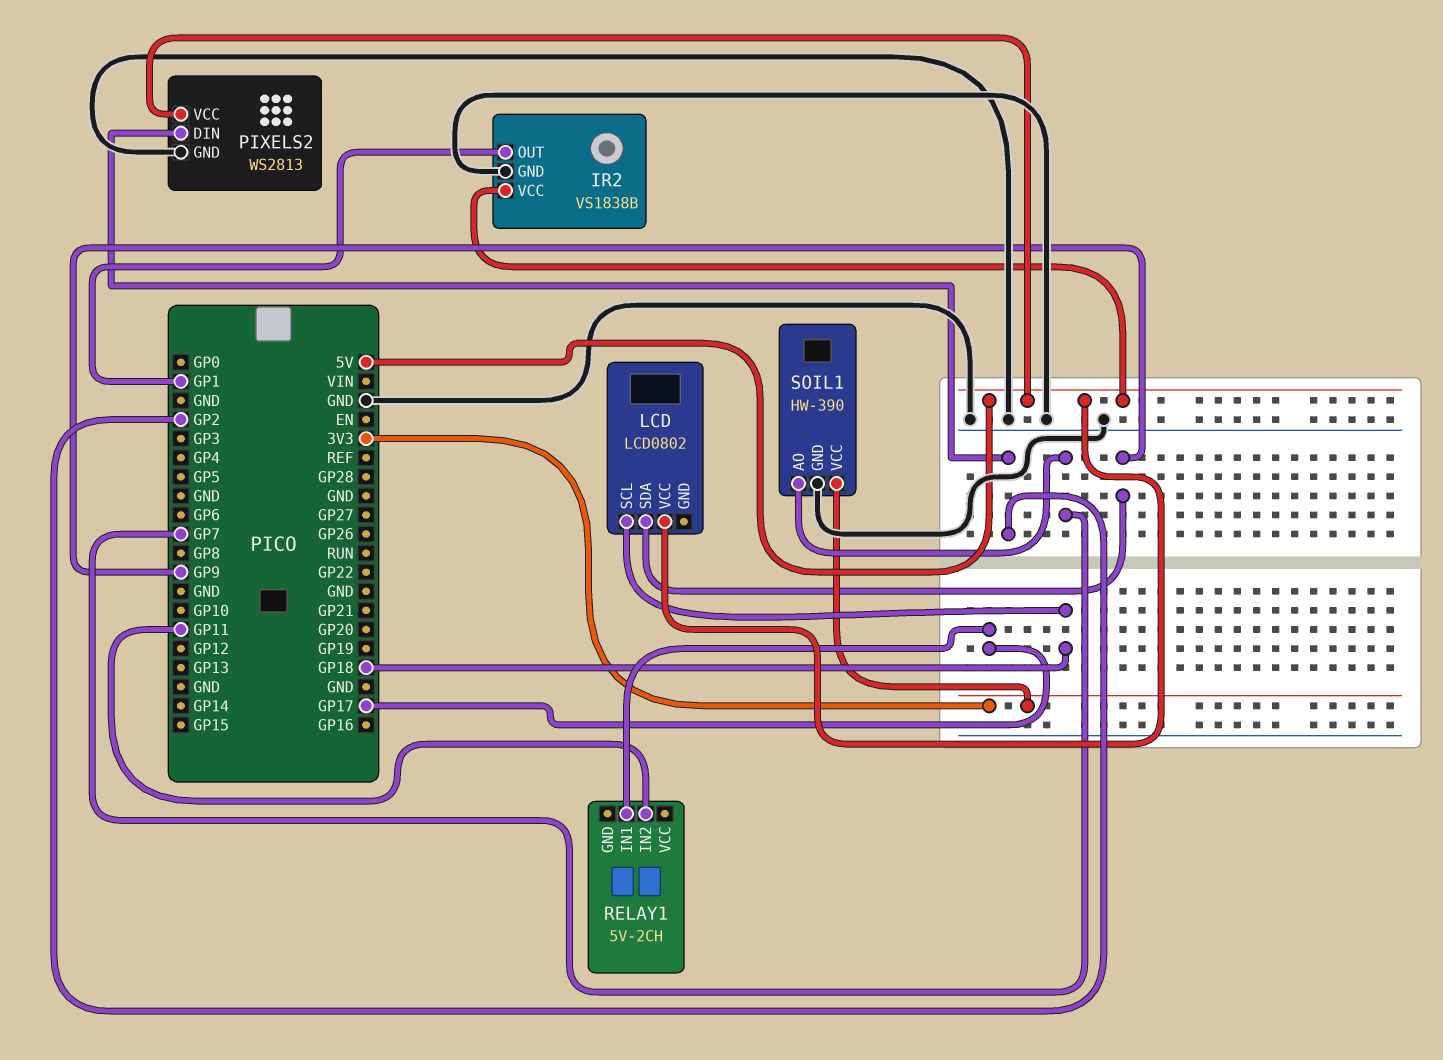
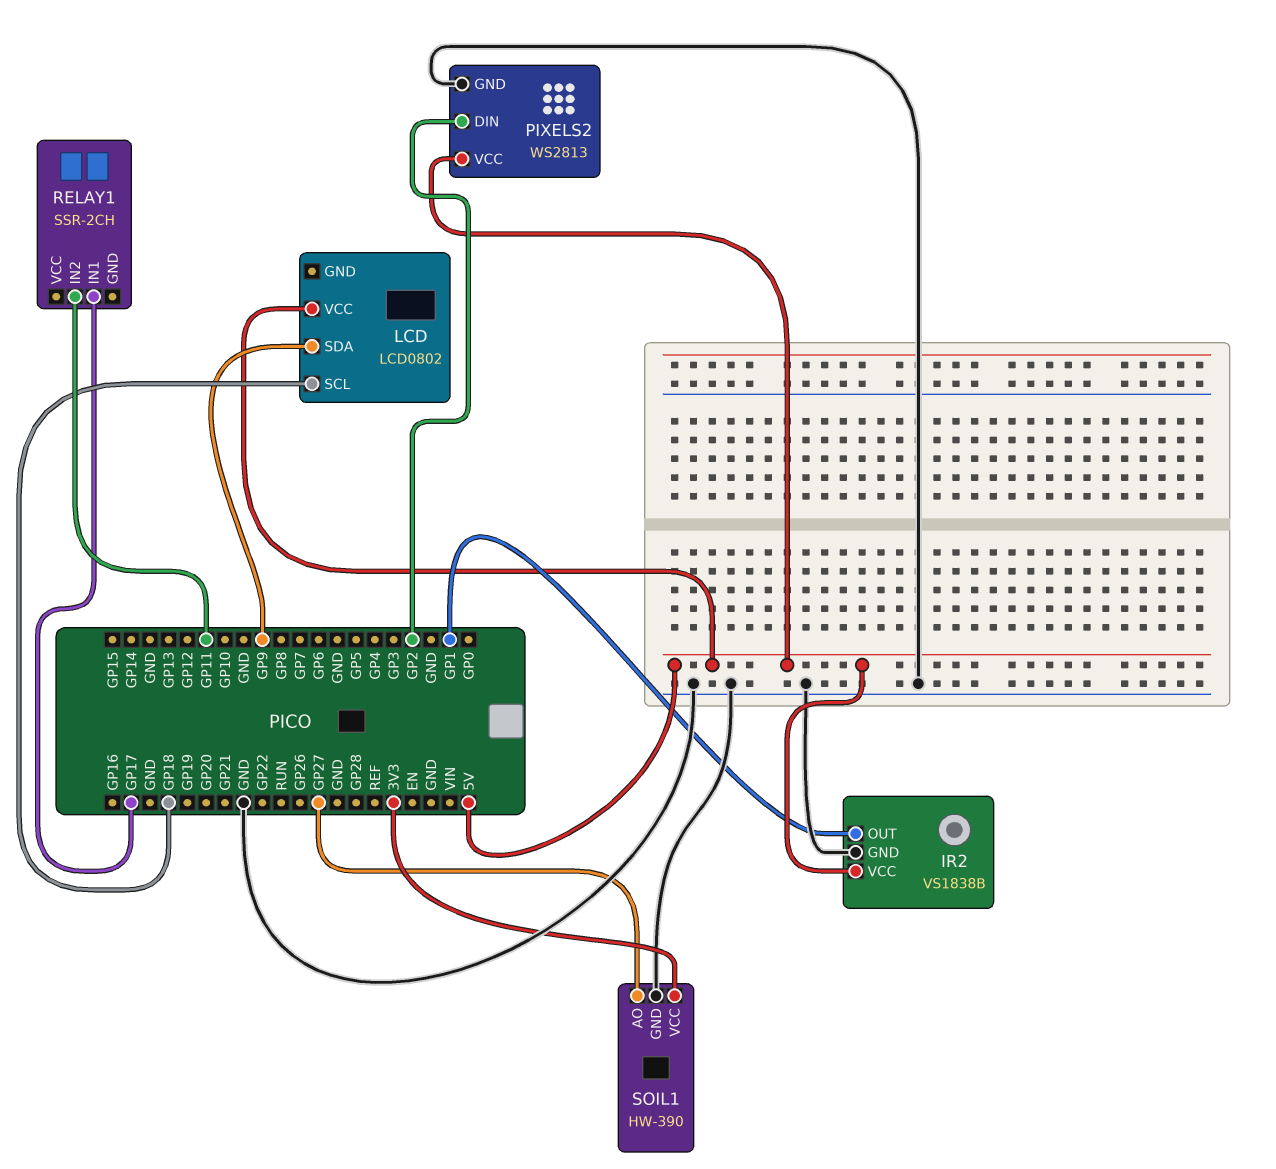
RELAY1: 5V-2CH -> SSR-2CH
SOIL1 pin AO: GP7 -> GP27

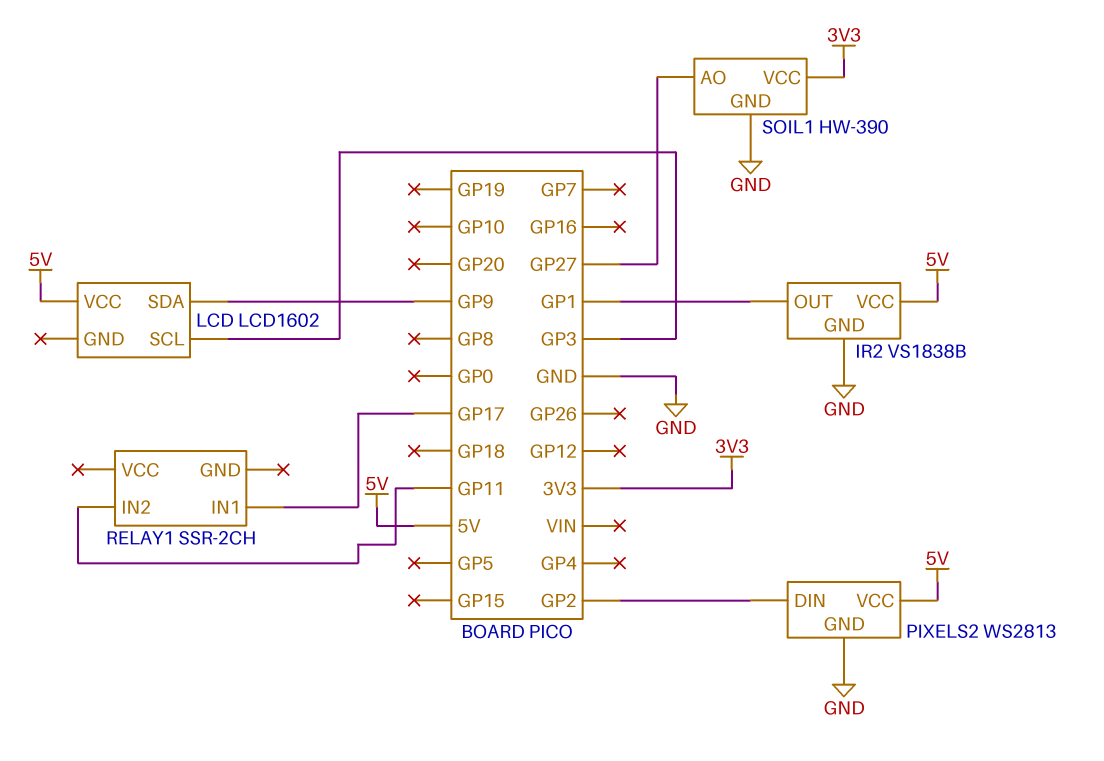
LCD: LCD0802 -> LCD1602
LCD pin SCL: GP18 -> GP3

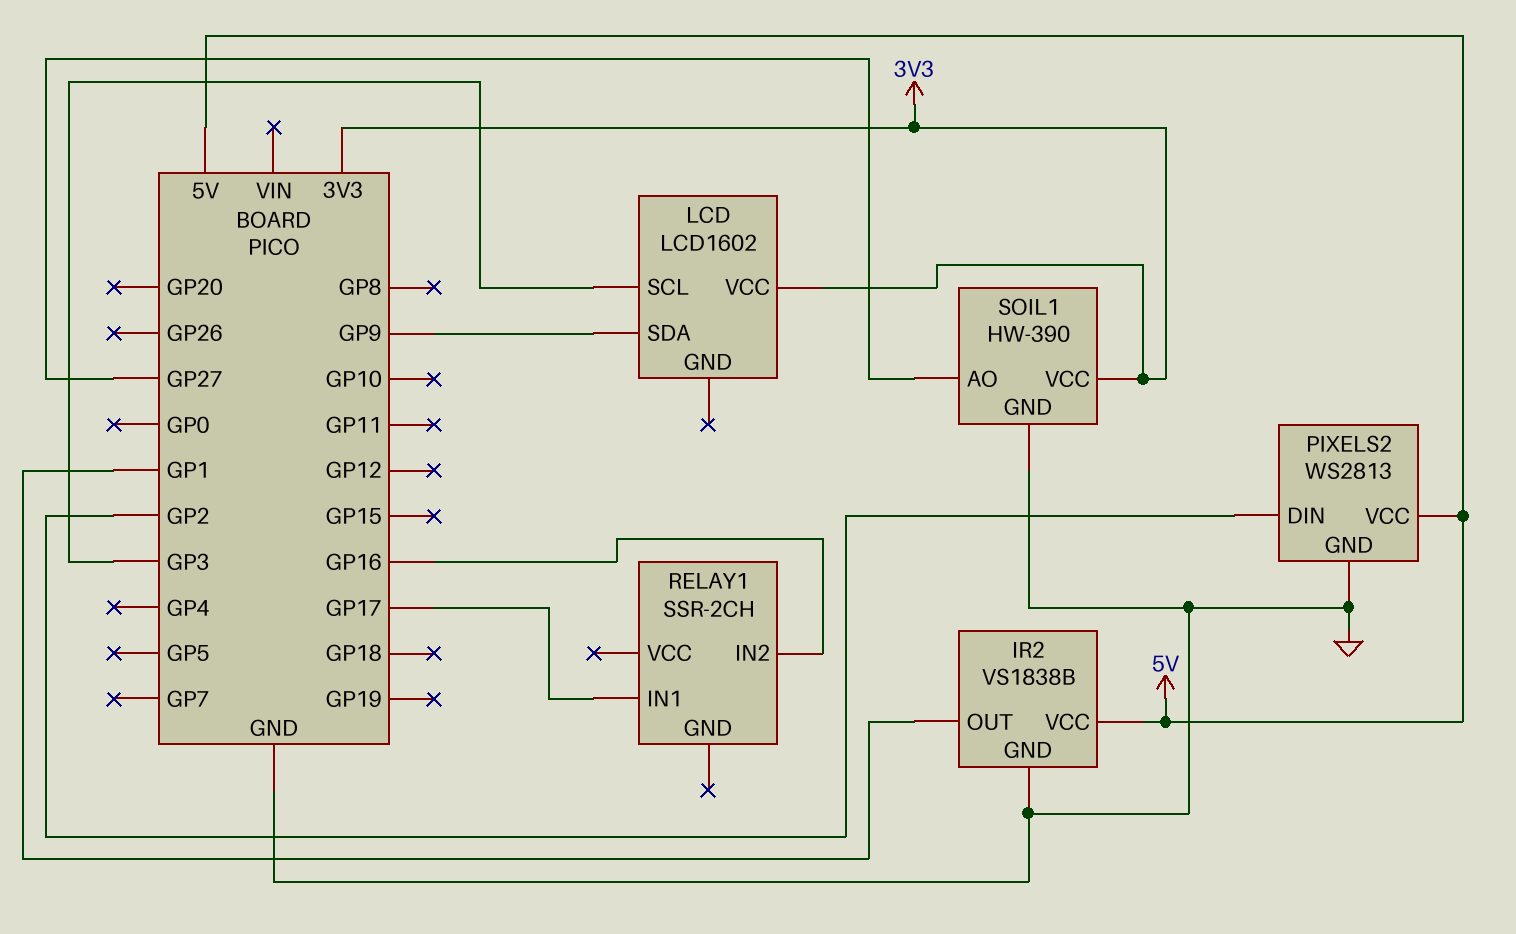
LCD pin VCC: 5V -> 3V3
RELAY1 pin IN2: GP11 -> GP16

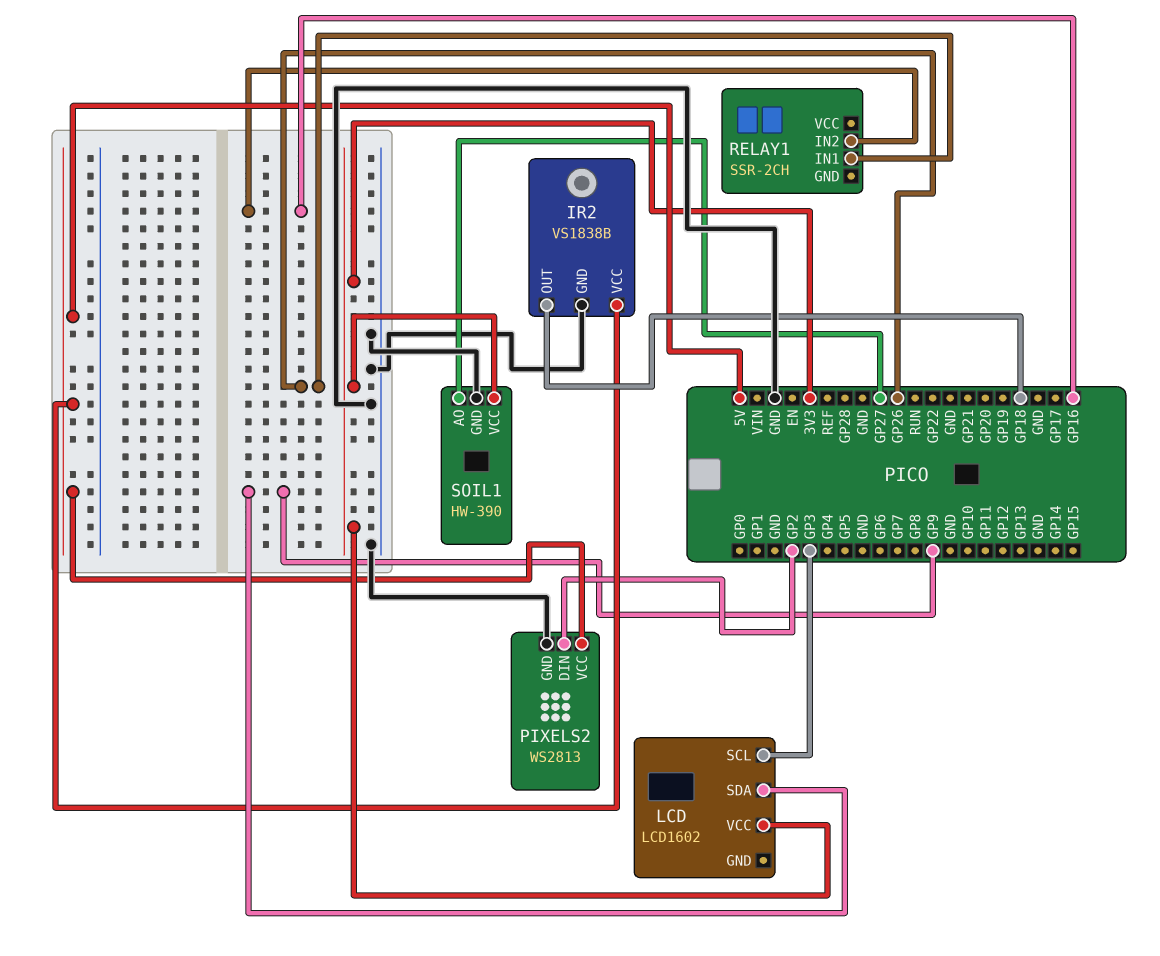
IR2 pin OUT: GP1 -> GP18
RELAY1 pin IN1: GP17 -> GP26

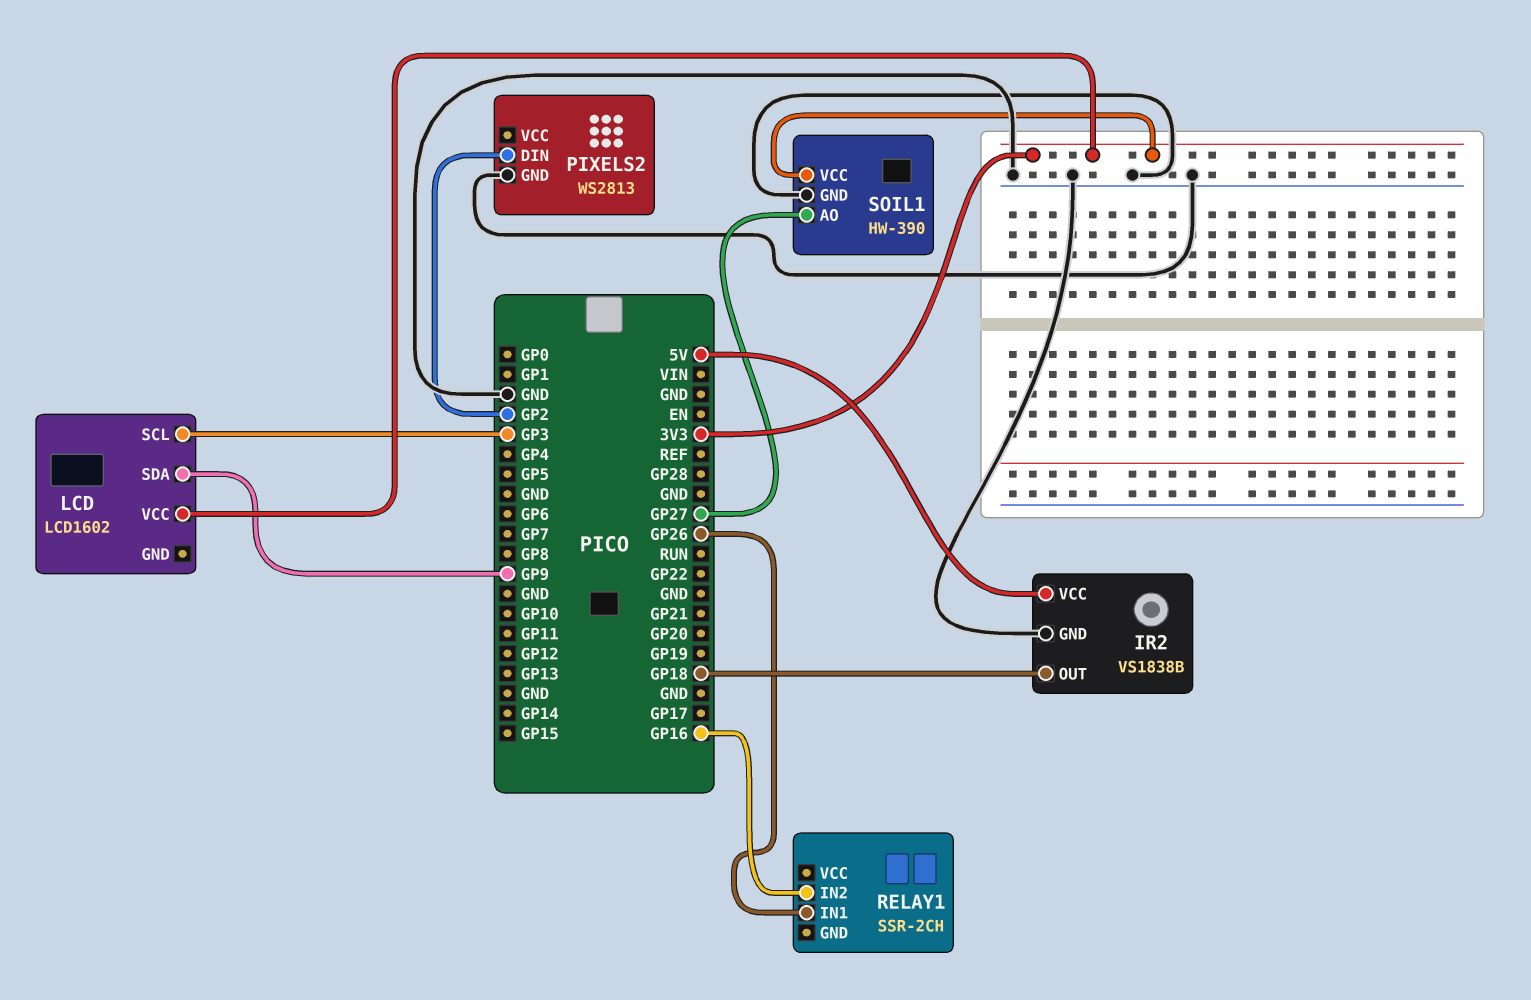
PIXELS2 pin VCC: 5V -> none

